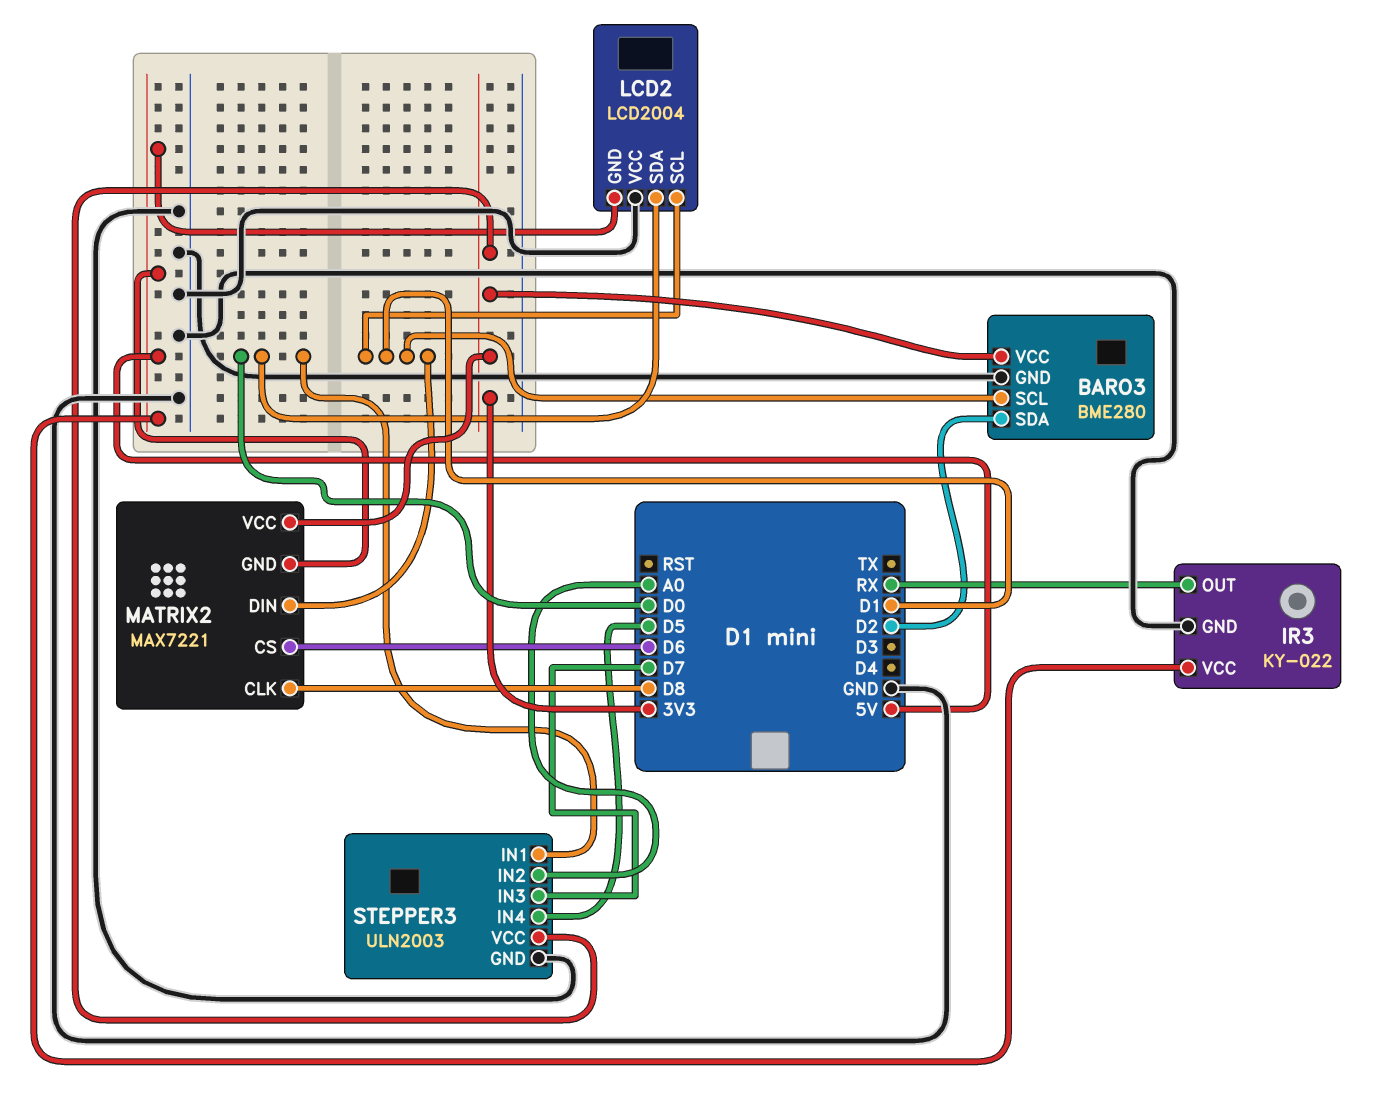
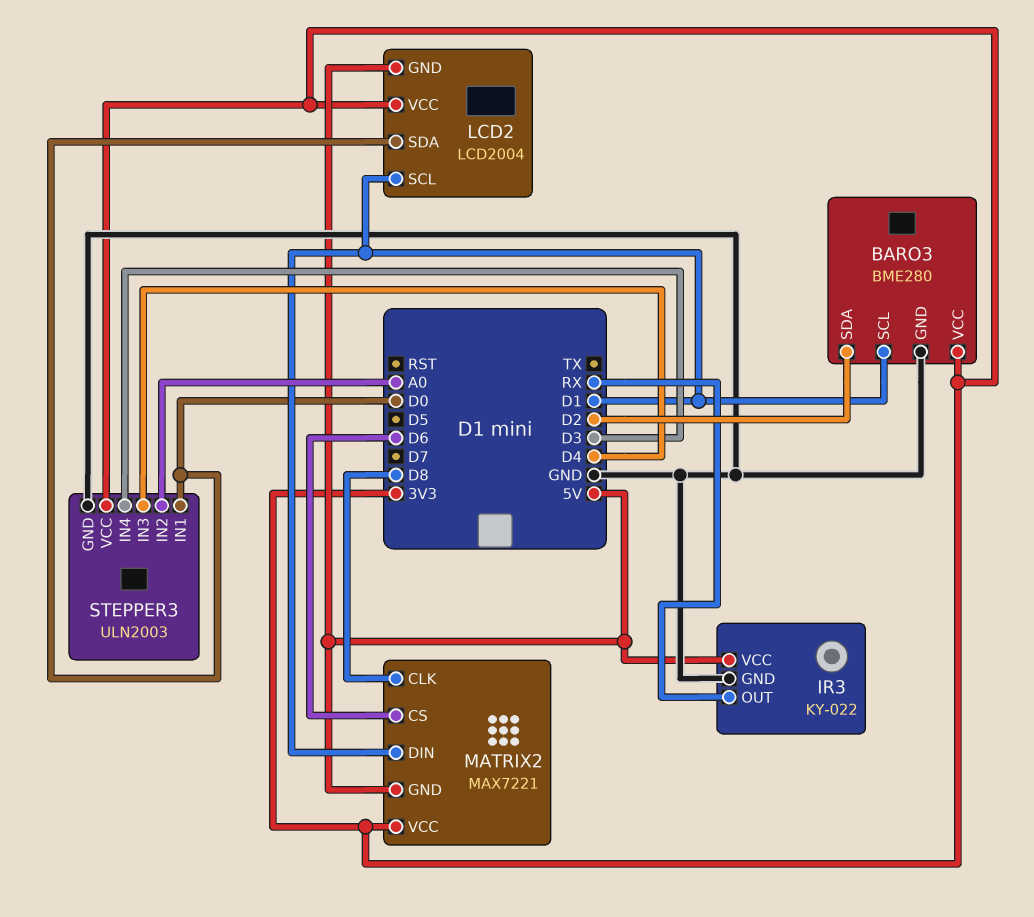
LCD2 pin VCC: GND -> 3V3
STEPPER3 pin IN3: D7 -> D4
STEPPER3 pin IN4: D5 -> D3

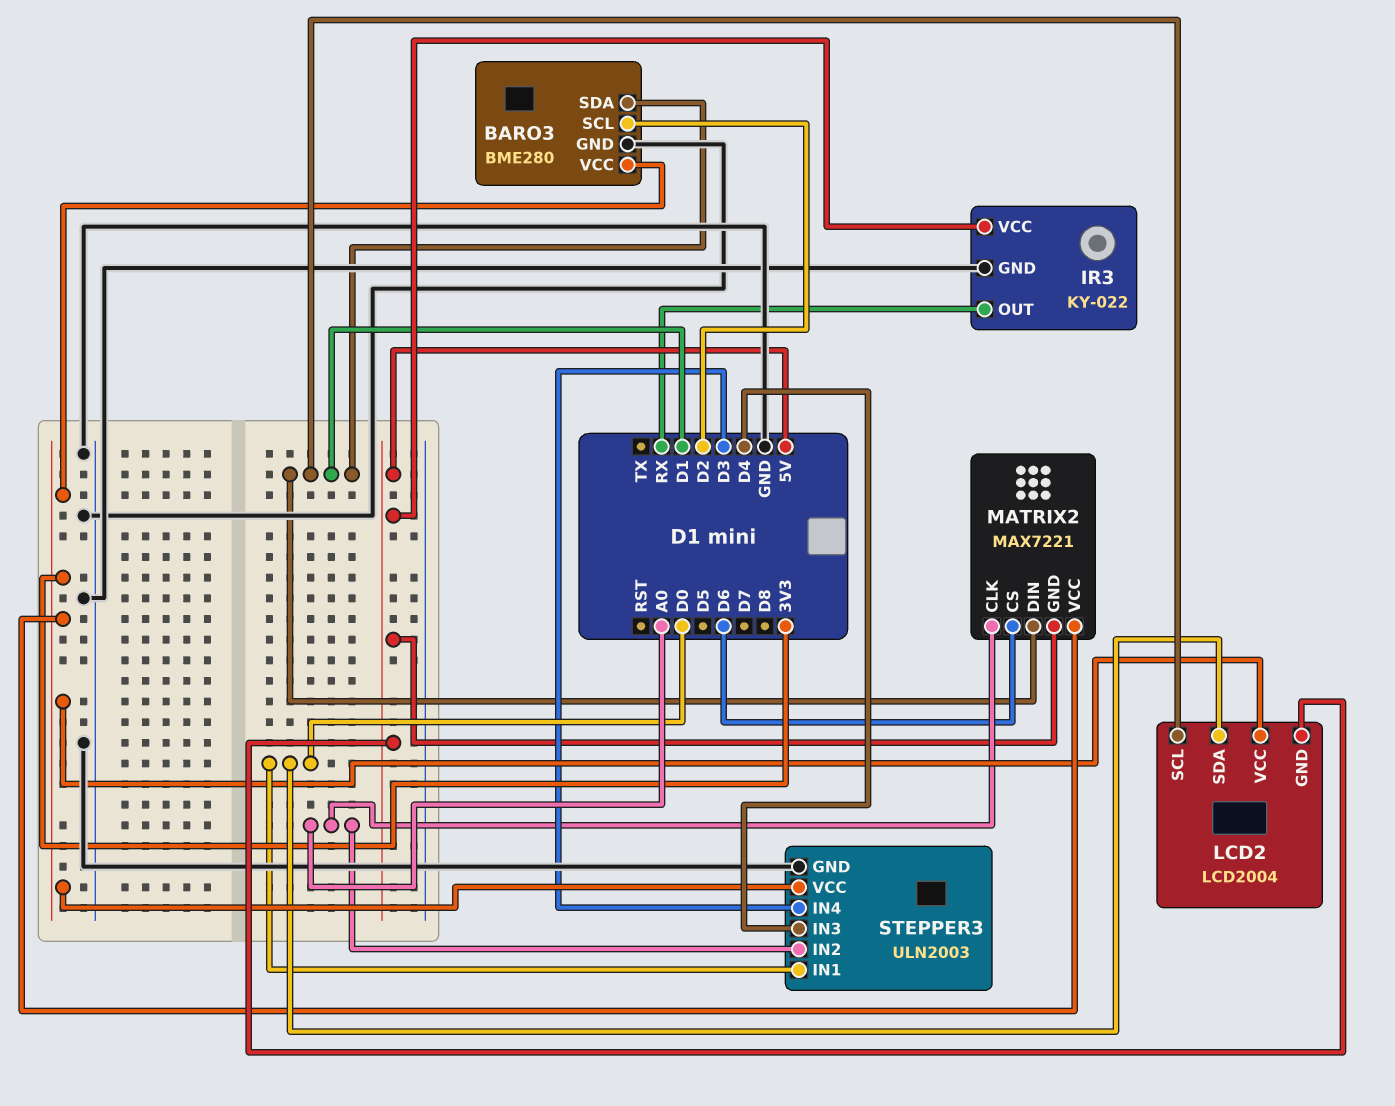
BARO3 pin SCL: D1 -> D2
BARO3 pin SDA: D2 -> D1
MATRIX2 pin CLK: D8 -> A0

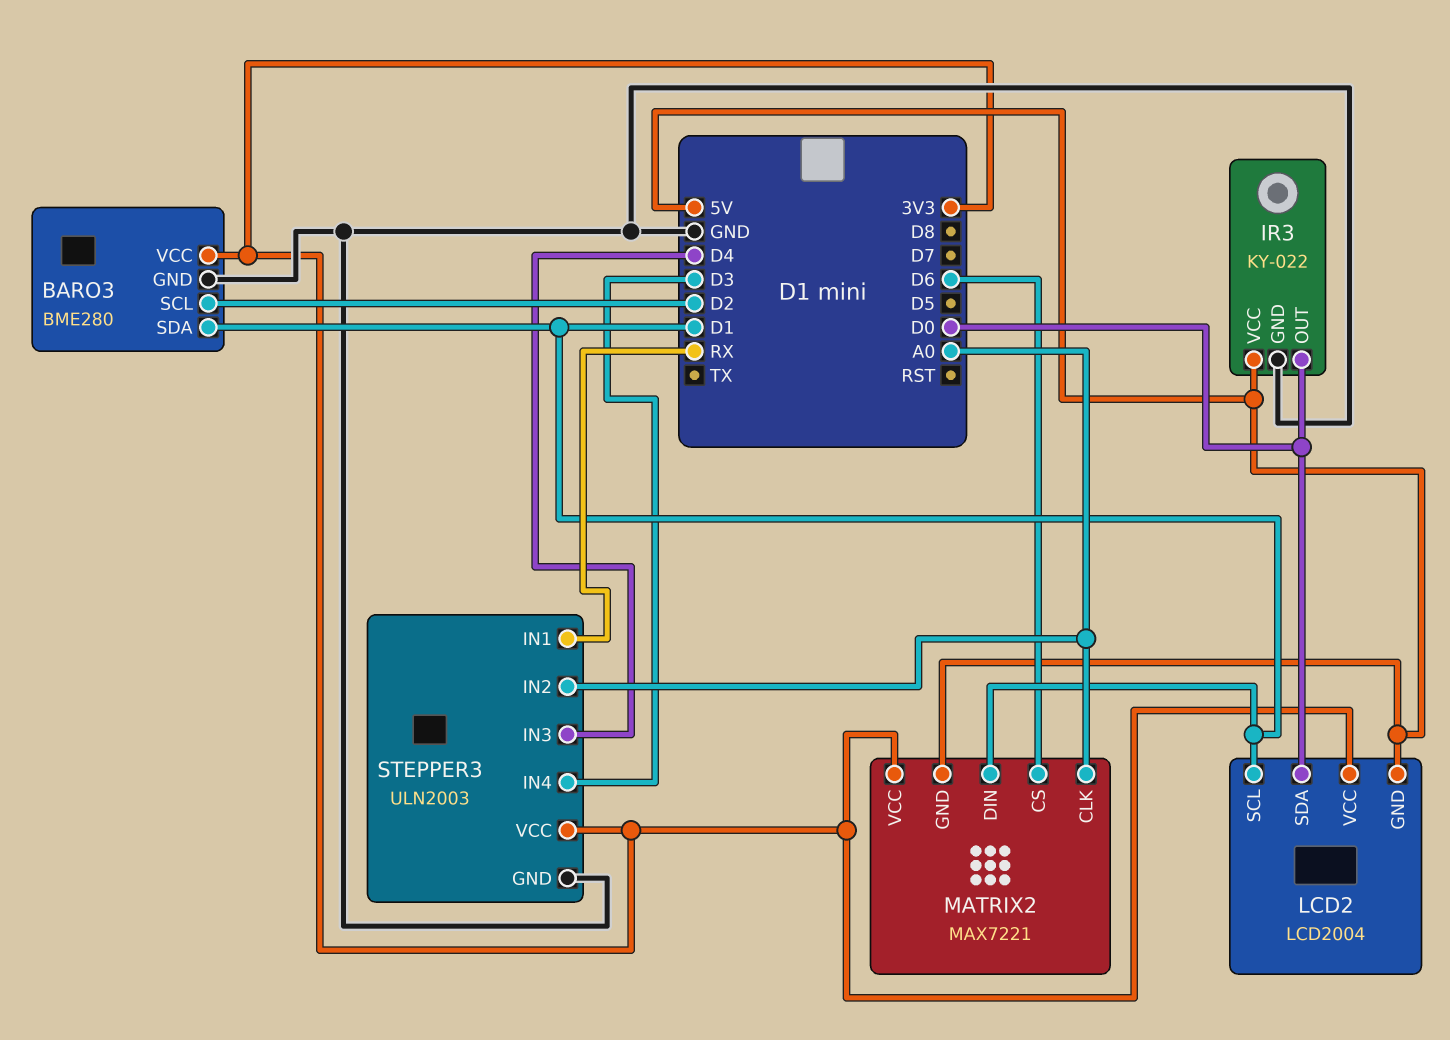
IR3 pin OUT: RX -> D0
STEPPER3 pin IN1: D0 -> RX

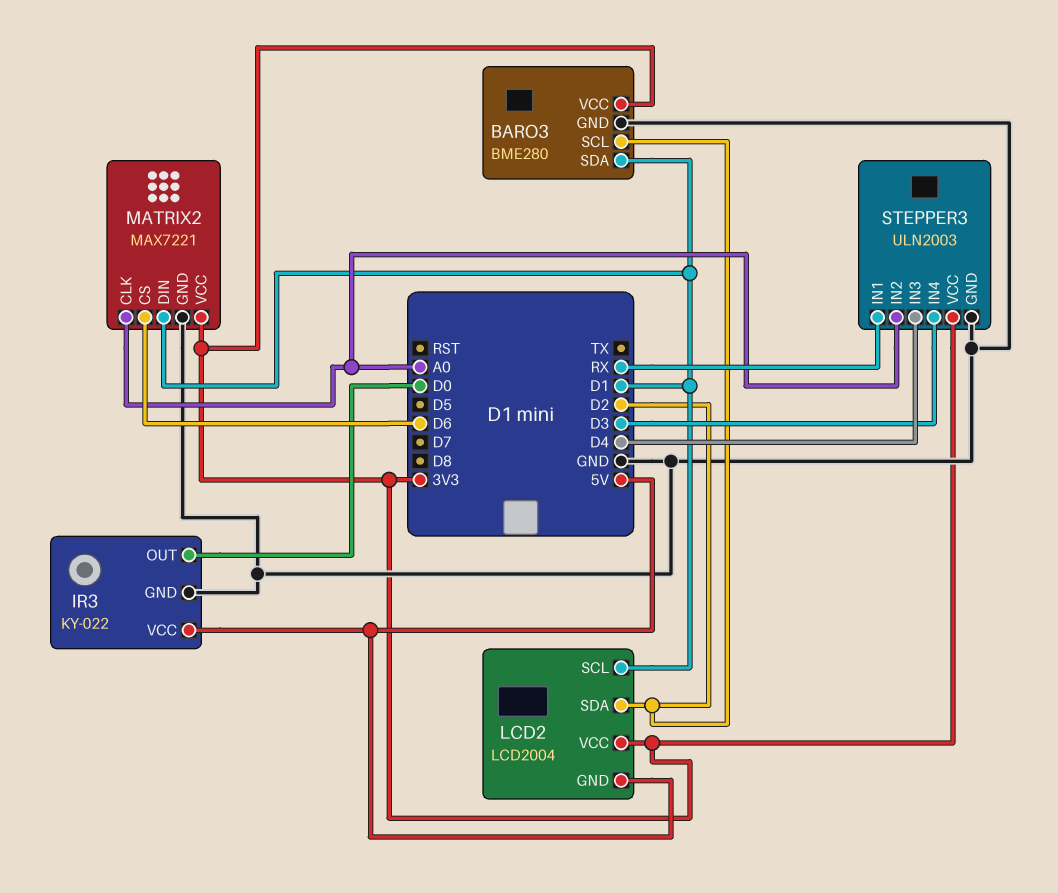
LCD2 pin SDA: D0 -> D2
MATRIX2 pin GND: 5V -> GND

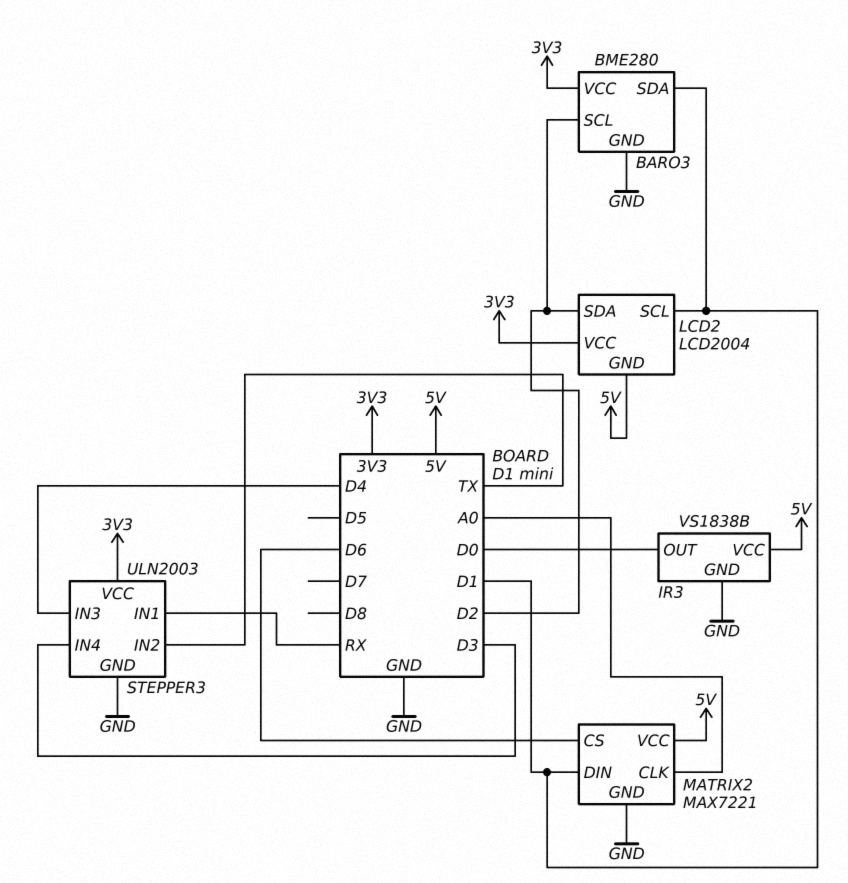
IR3: KY-022 -> VS1838B
MATRIX2 pin VCC: 3V3 -> 5V
STEPPER3 pin IN2: A0 -> TX

